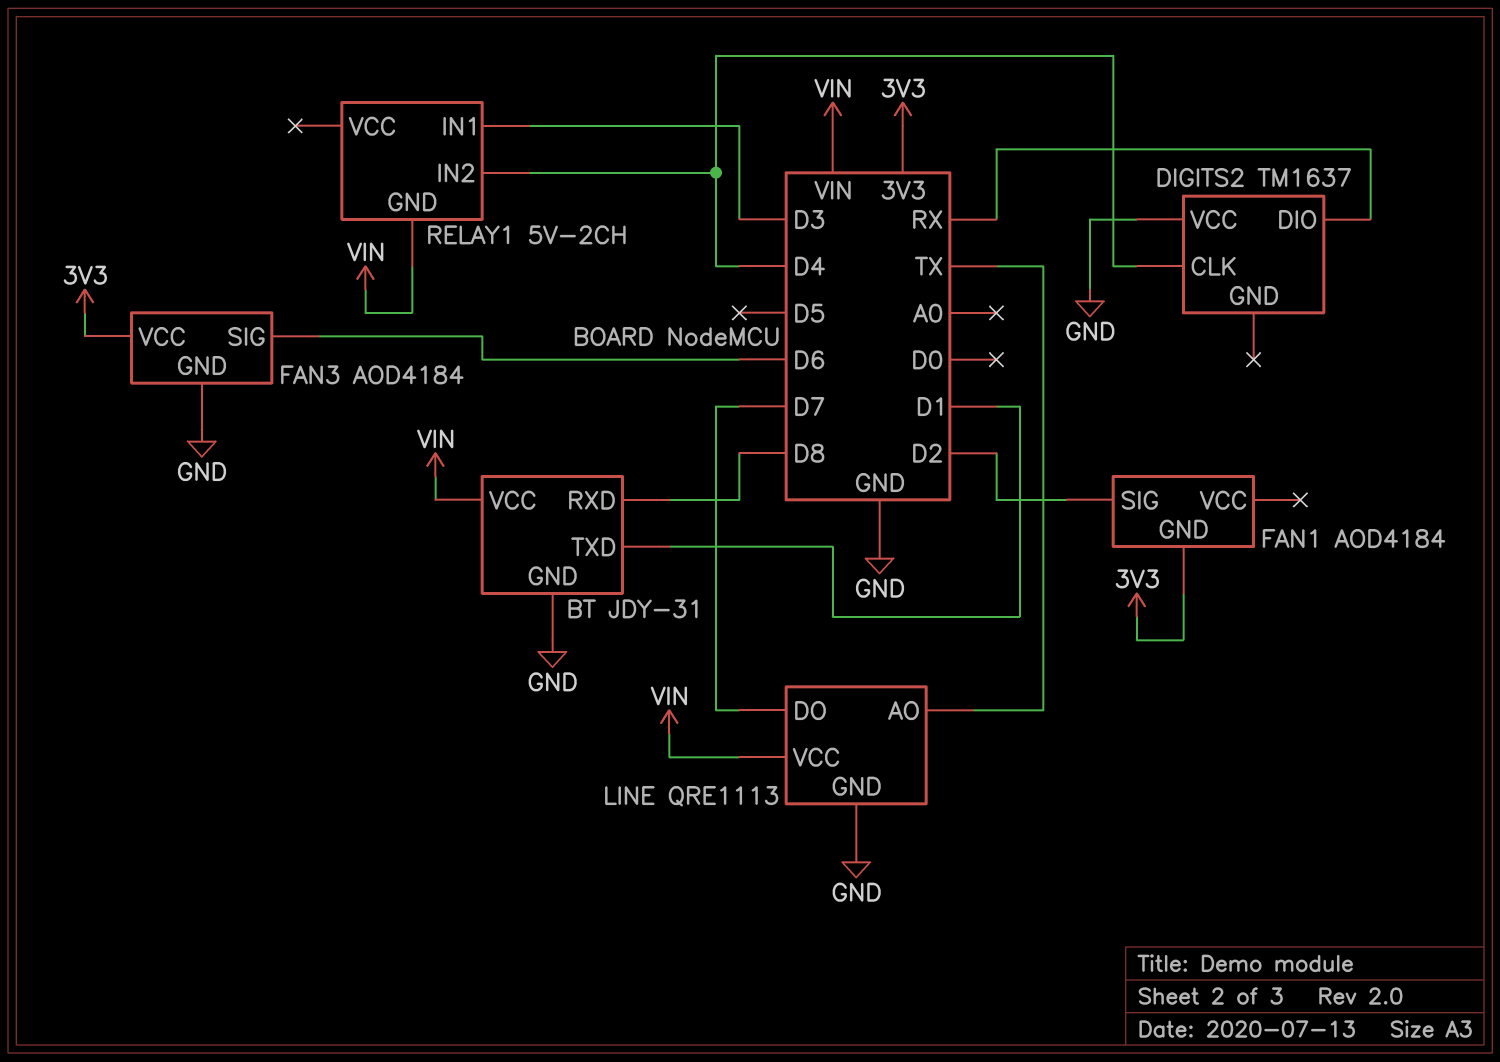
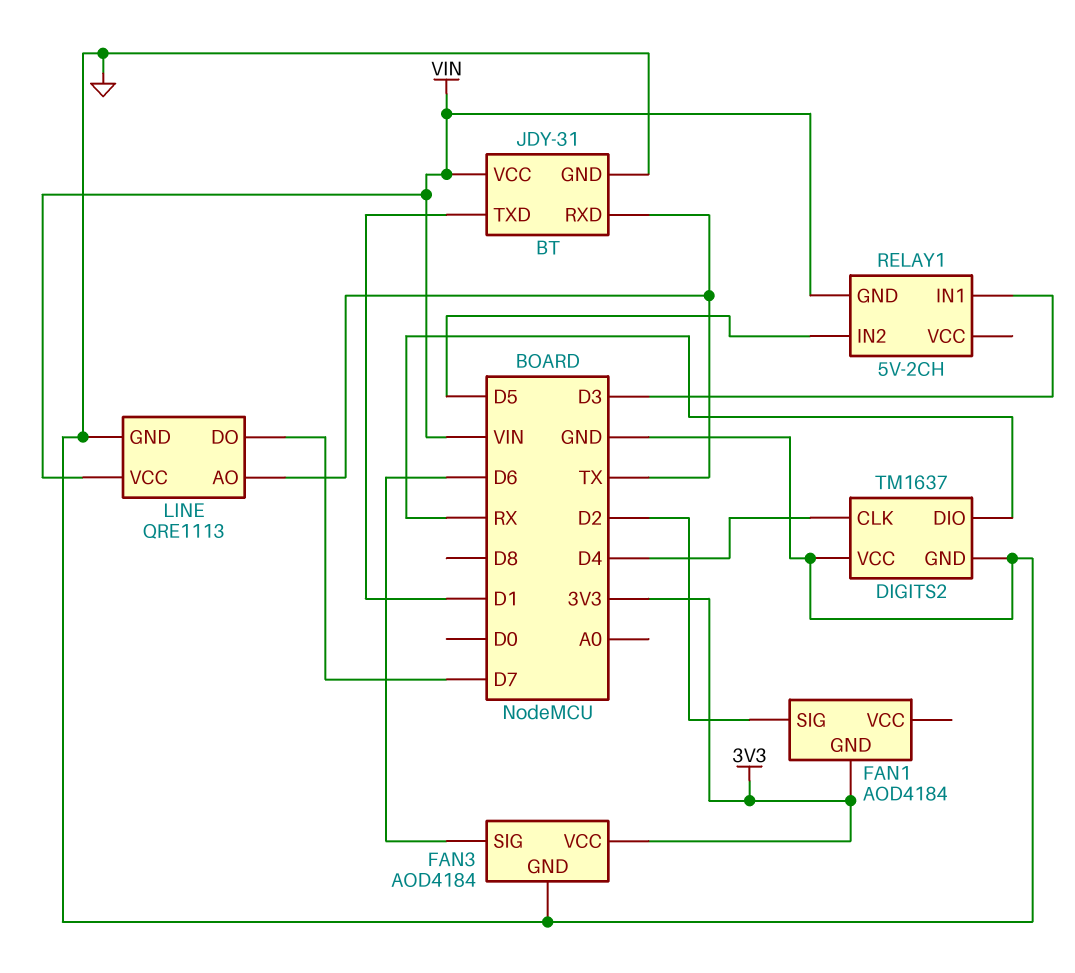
BT pin RXD: D8 -> TX
DIGITS2 pin GND: none -> GND
RELAY1 pin IN2: D4 -> D5

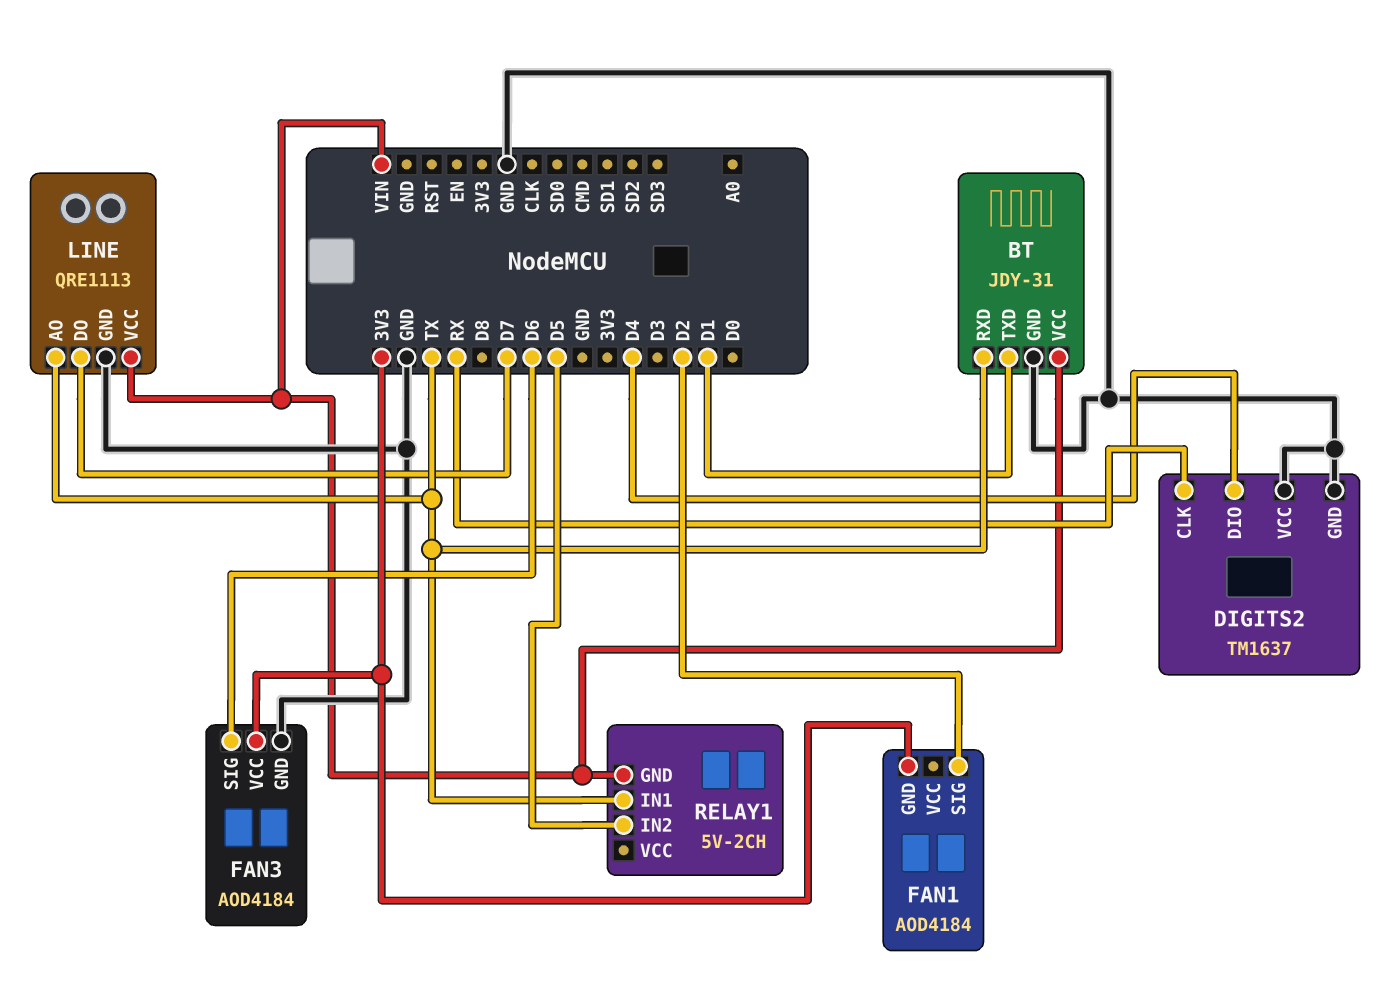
DIGITS2 pin CLK: D4 -> RX
DIGITS2 pin DIO: RX -> D4
RELAY1 pin IN1: D3 -> TX

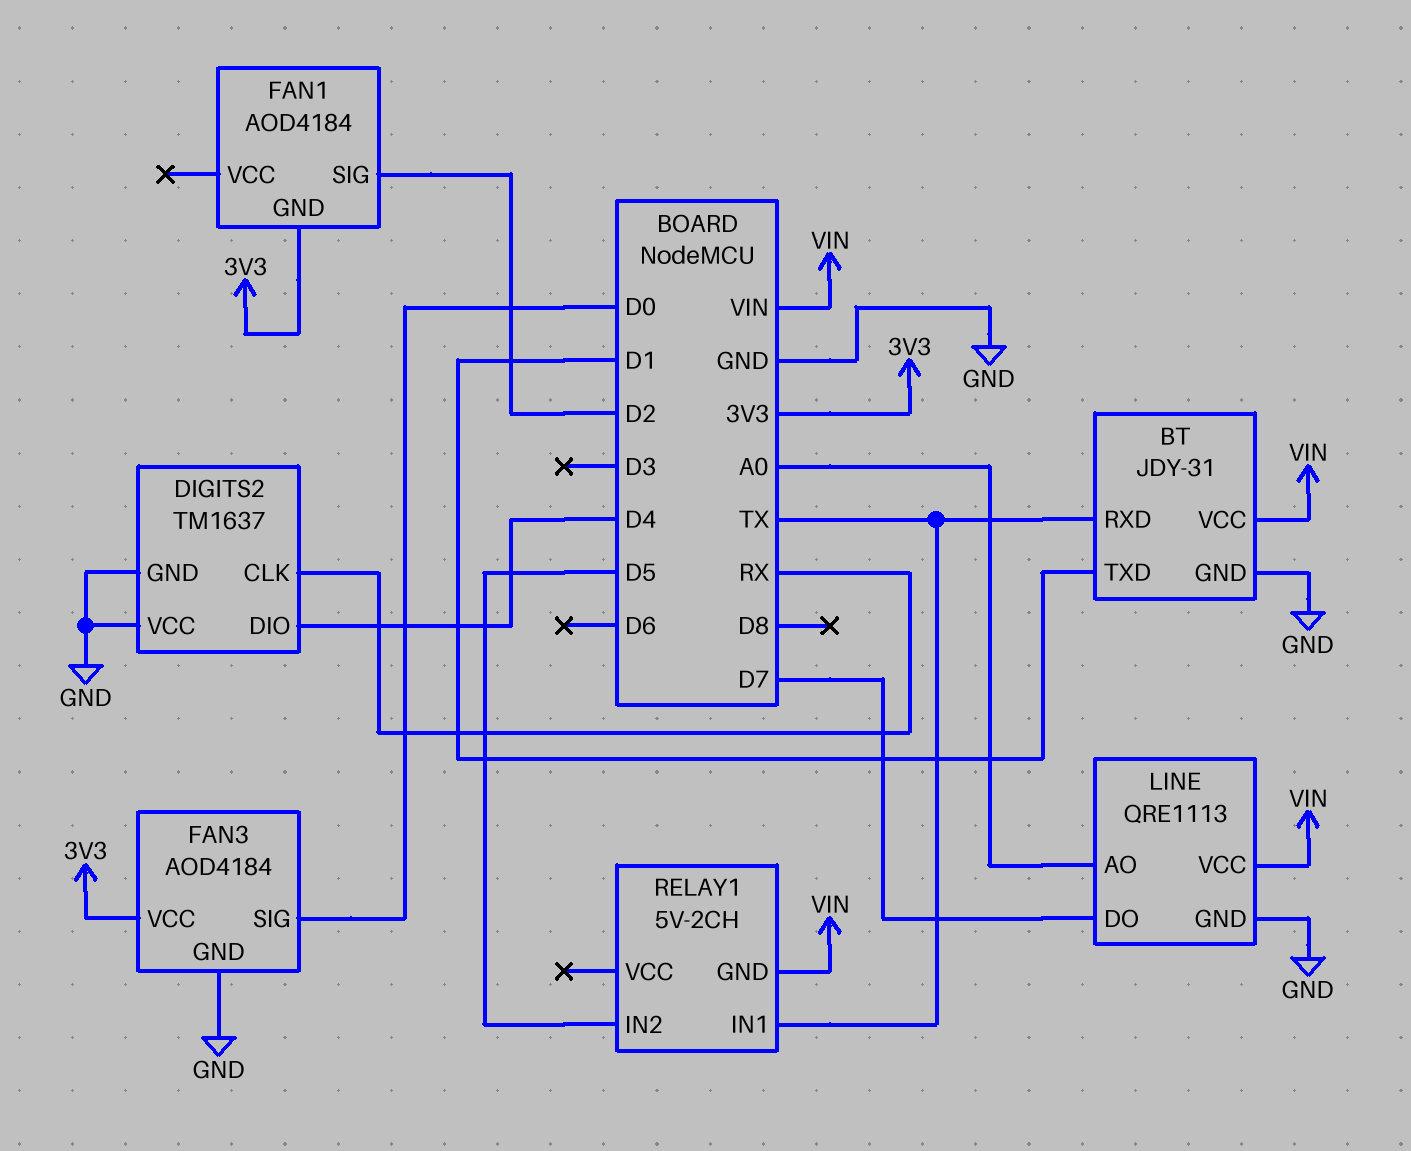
FAN3 pin SIG: D6 -> D0
LINE pin AO: TX -> A0

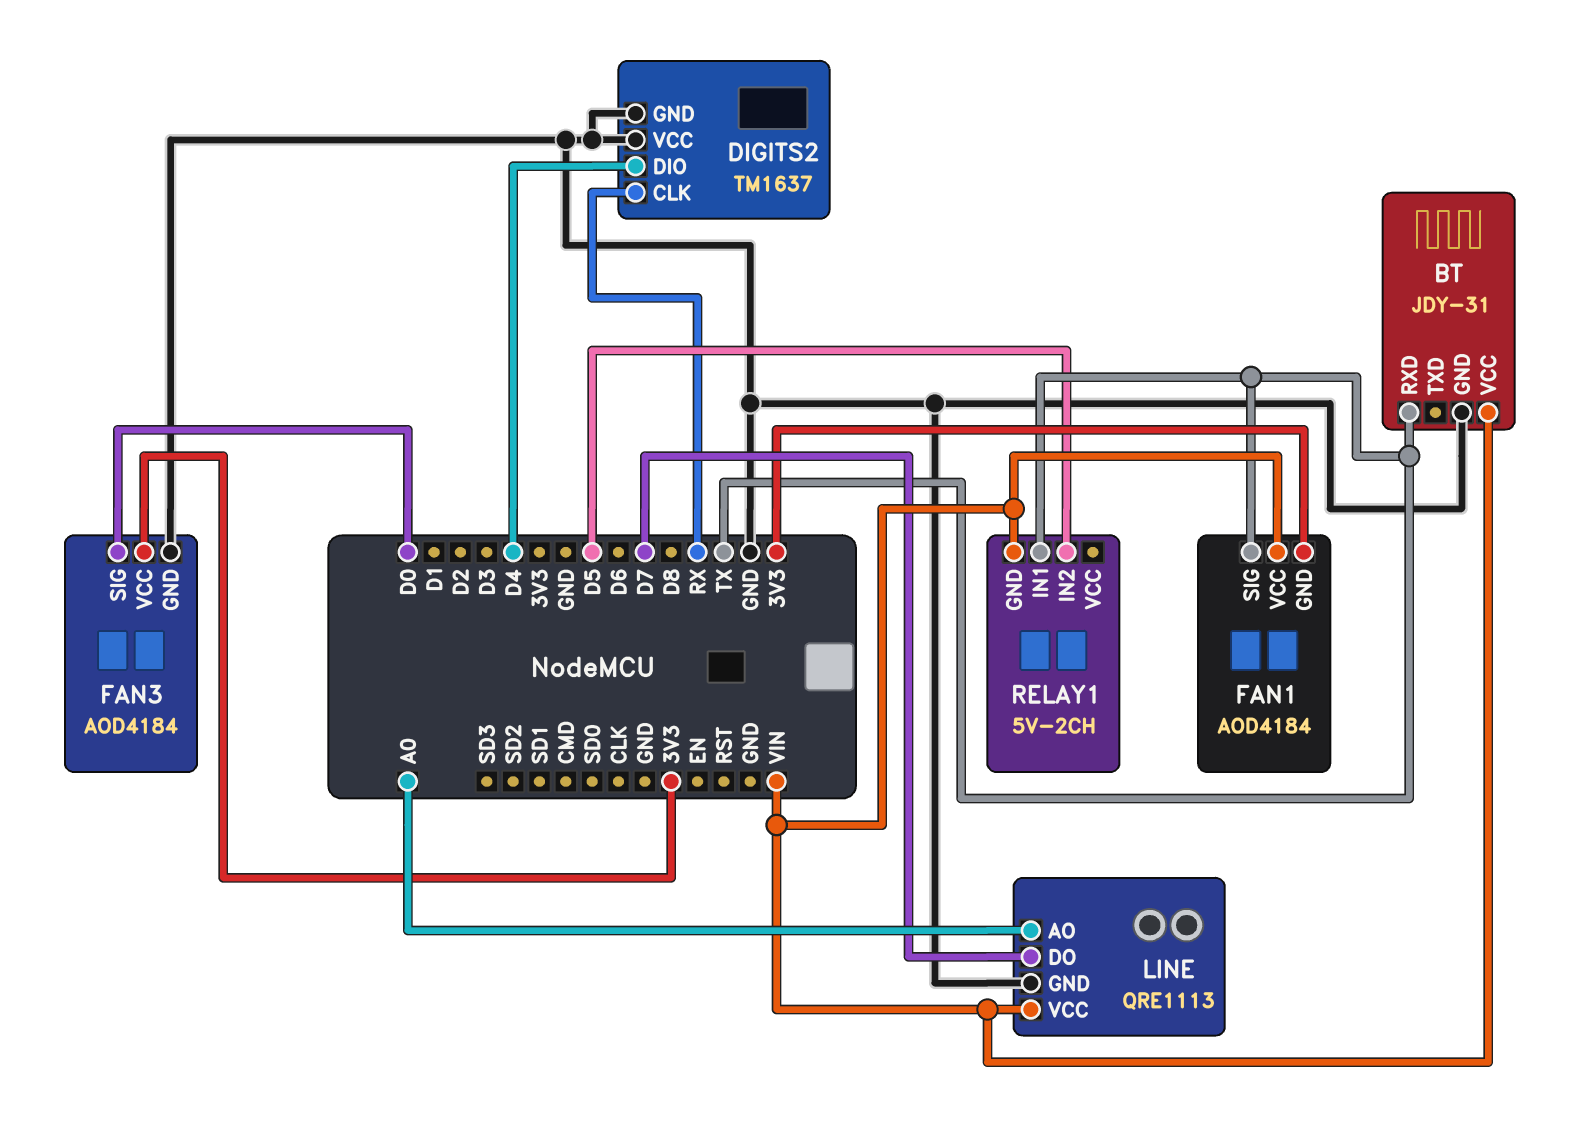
BT pin TXD: D1 -> none
FAN1 pin SIG: D2 -> TX
FAN1 pin VCC: none -> VIN

